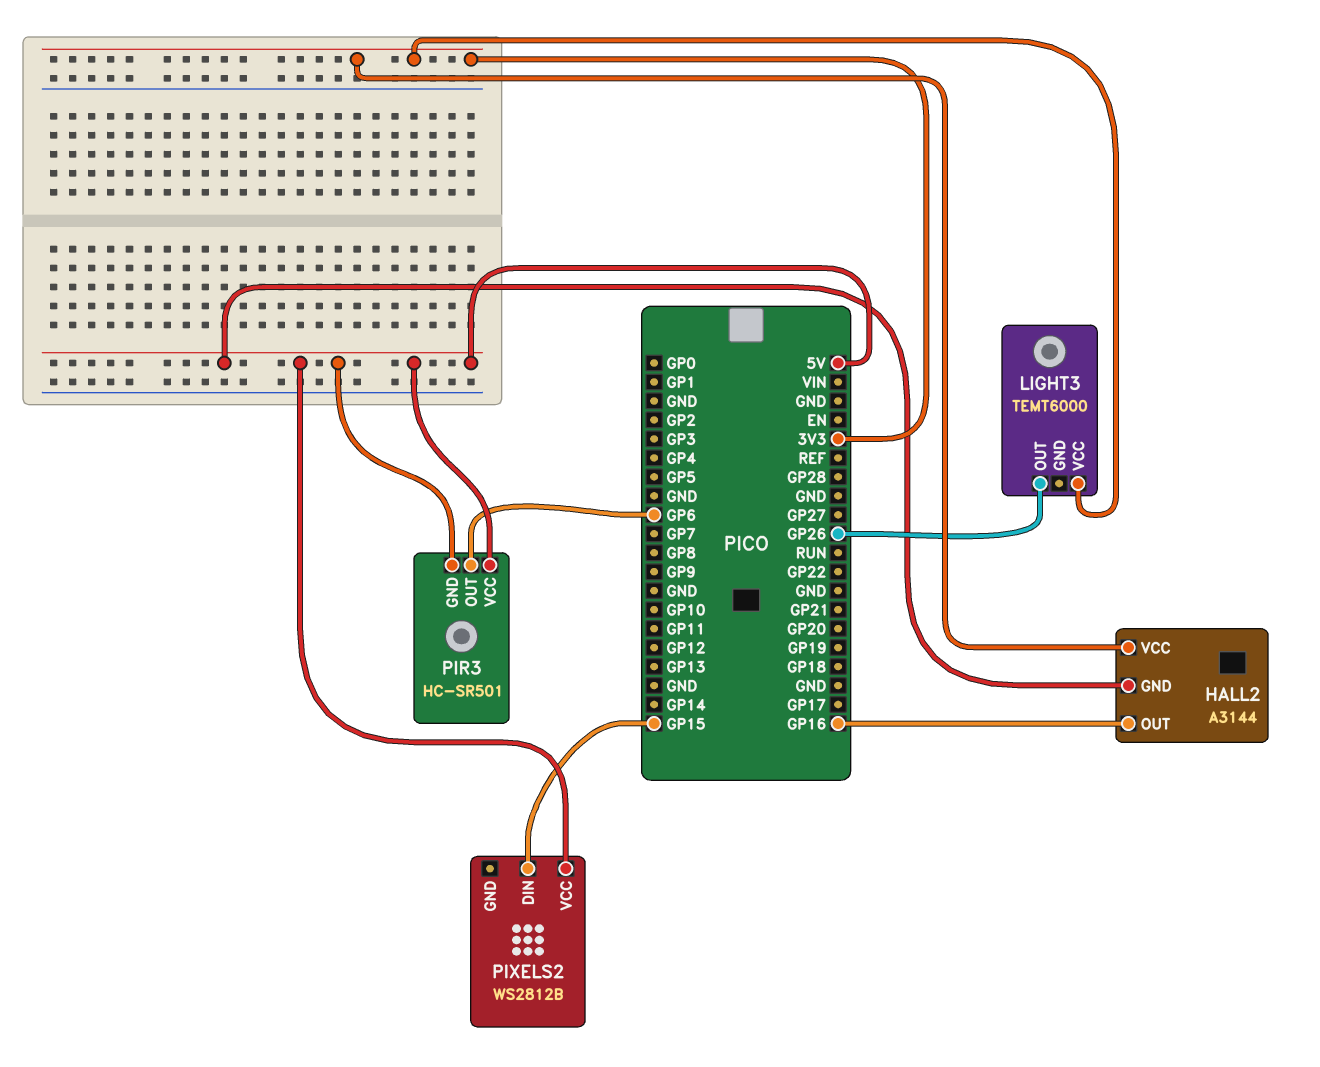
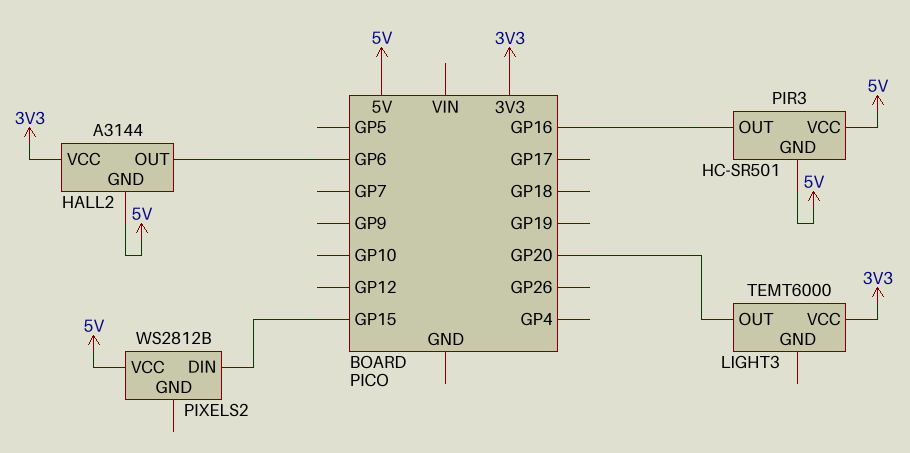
HALL2 pin OUT: GP16 -> GP6
LIGHT3 pin OUT: GP26 -> GP20
PIR3 pin OUT: GP6 -> GP16

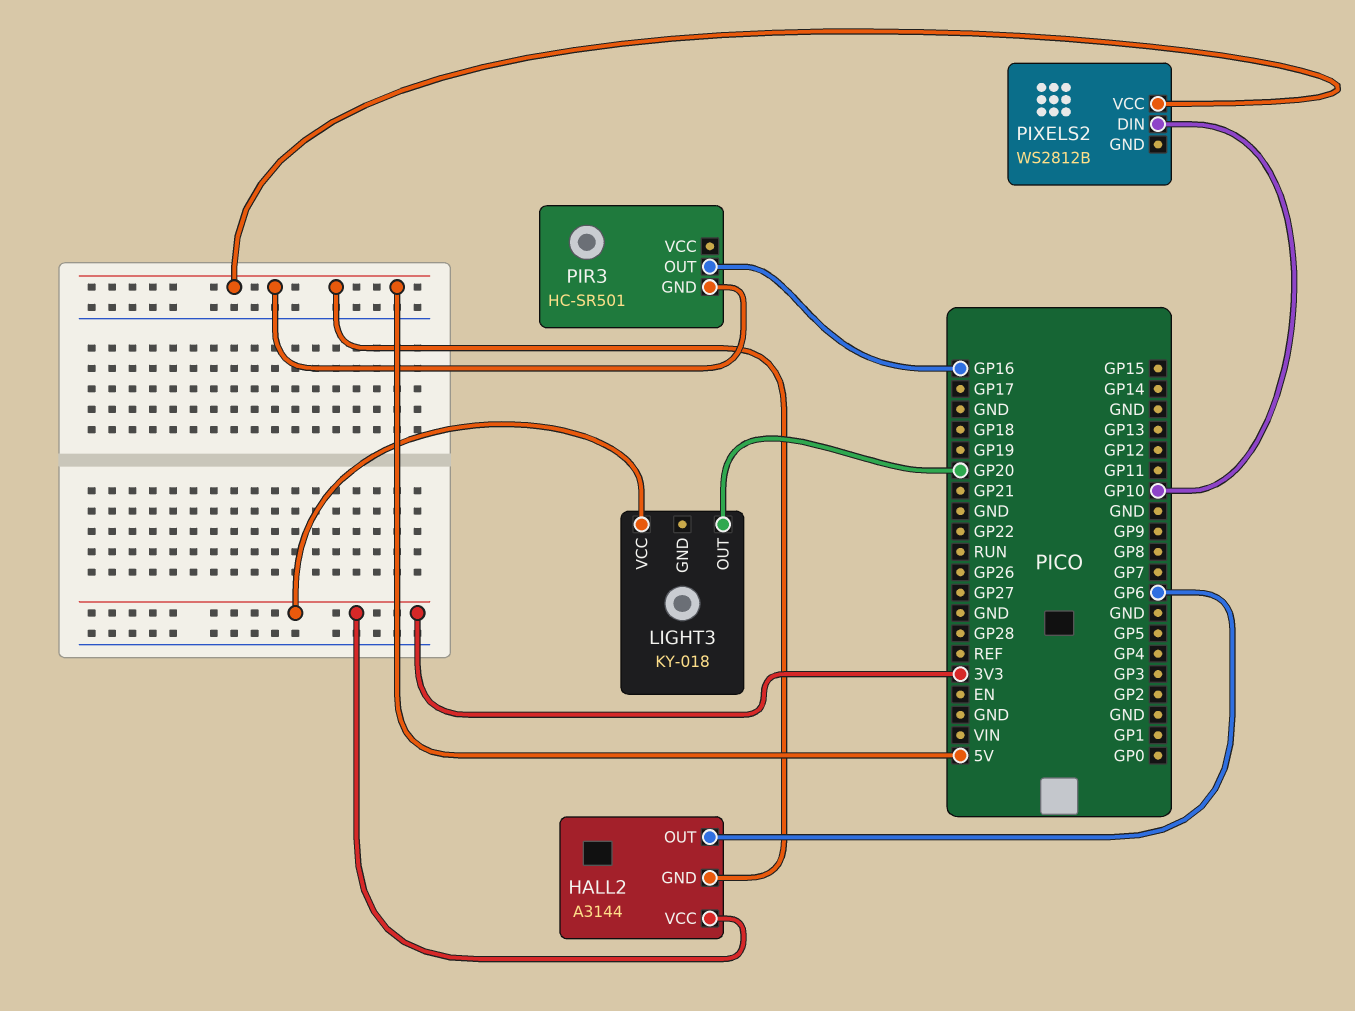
LIGHT3: TEMT6000 -> KY-018
PIR3 pin VCC: 5V -> none
PIXELS2 pin DIN: GP15 -> GP10

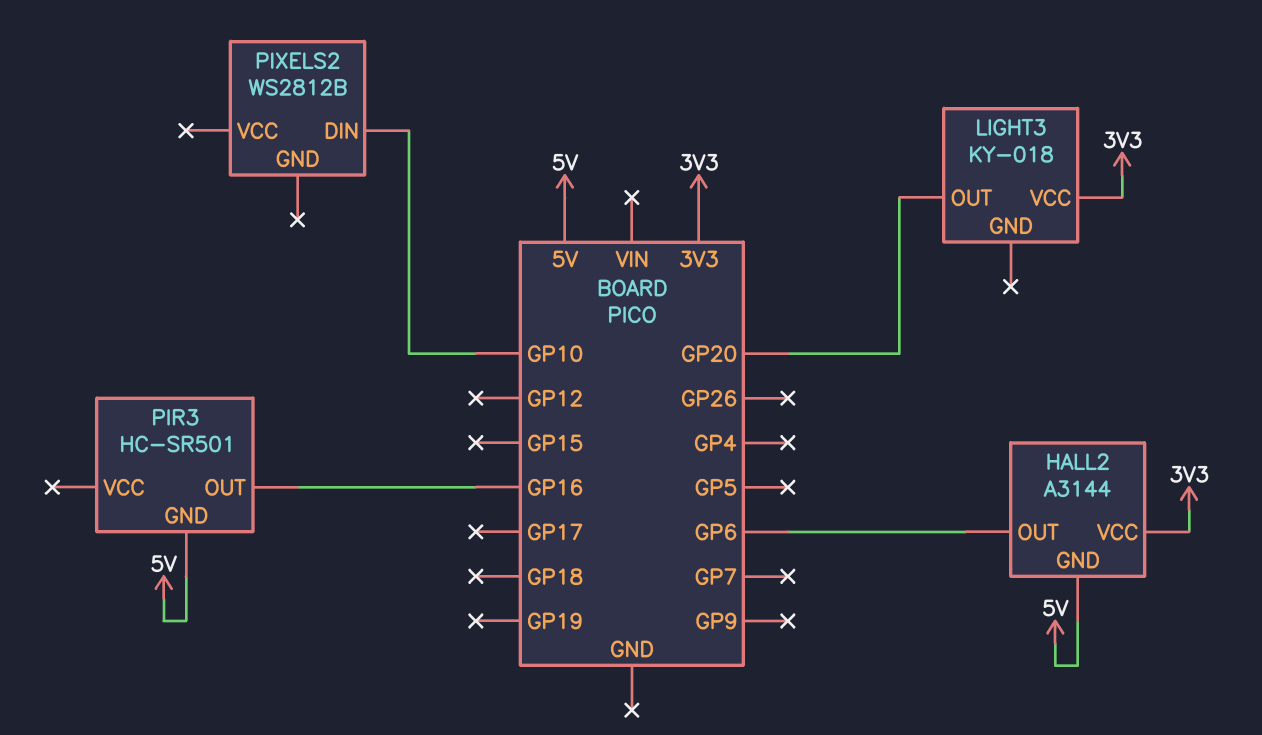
PIXELS2 pin VCC: 5V -> none

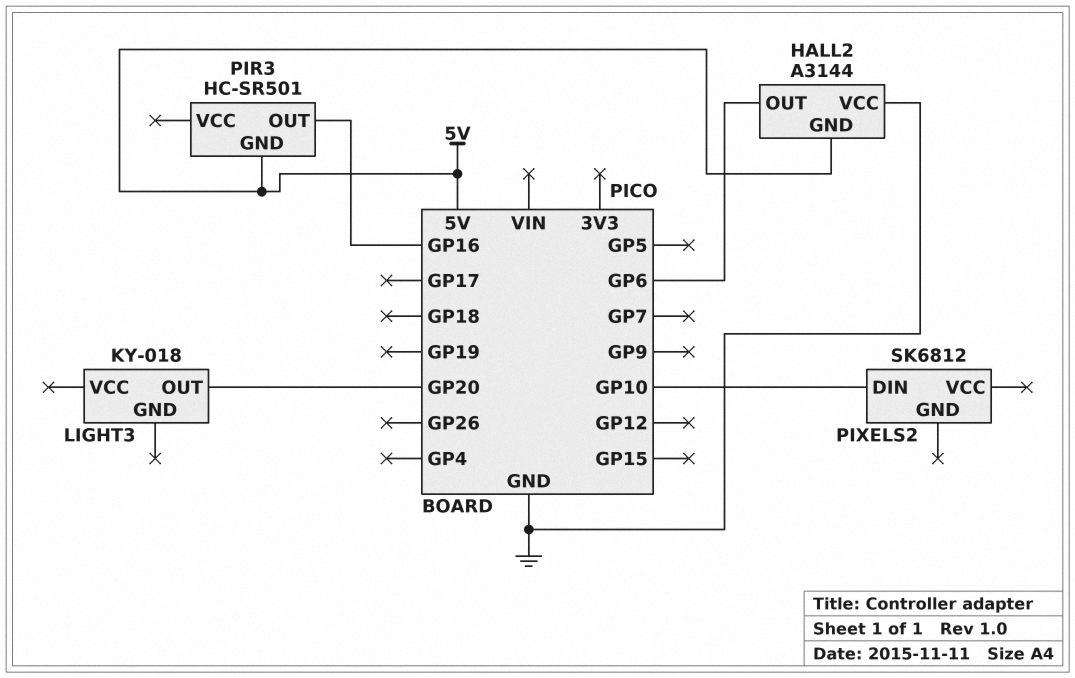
HALL2 pin VCC: 3V3 -> GND
LIGHT3 pin VCC: 3V3 -> none
PIXELS2: WS2812B -> SK6812

